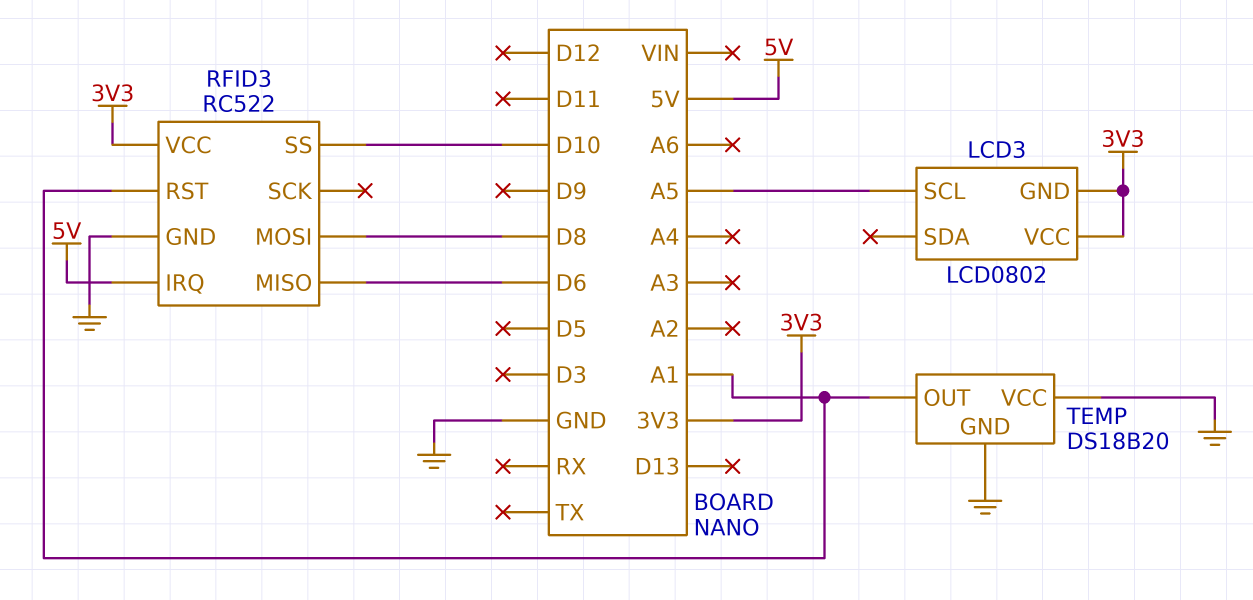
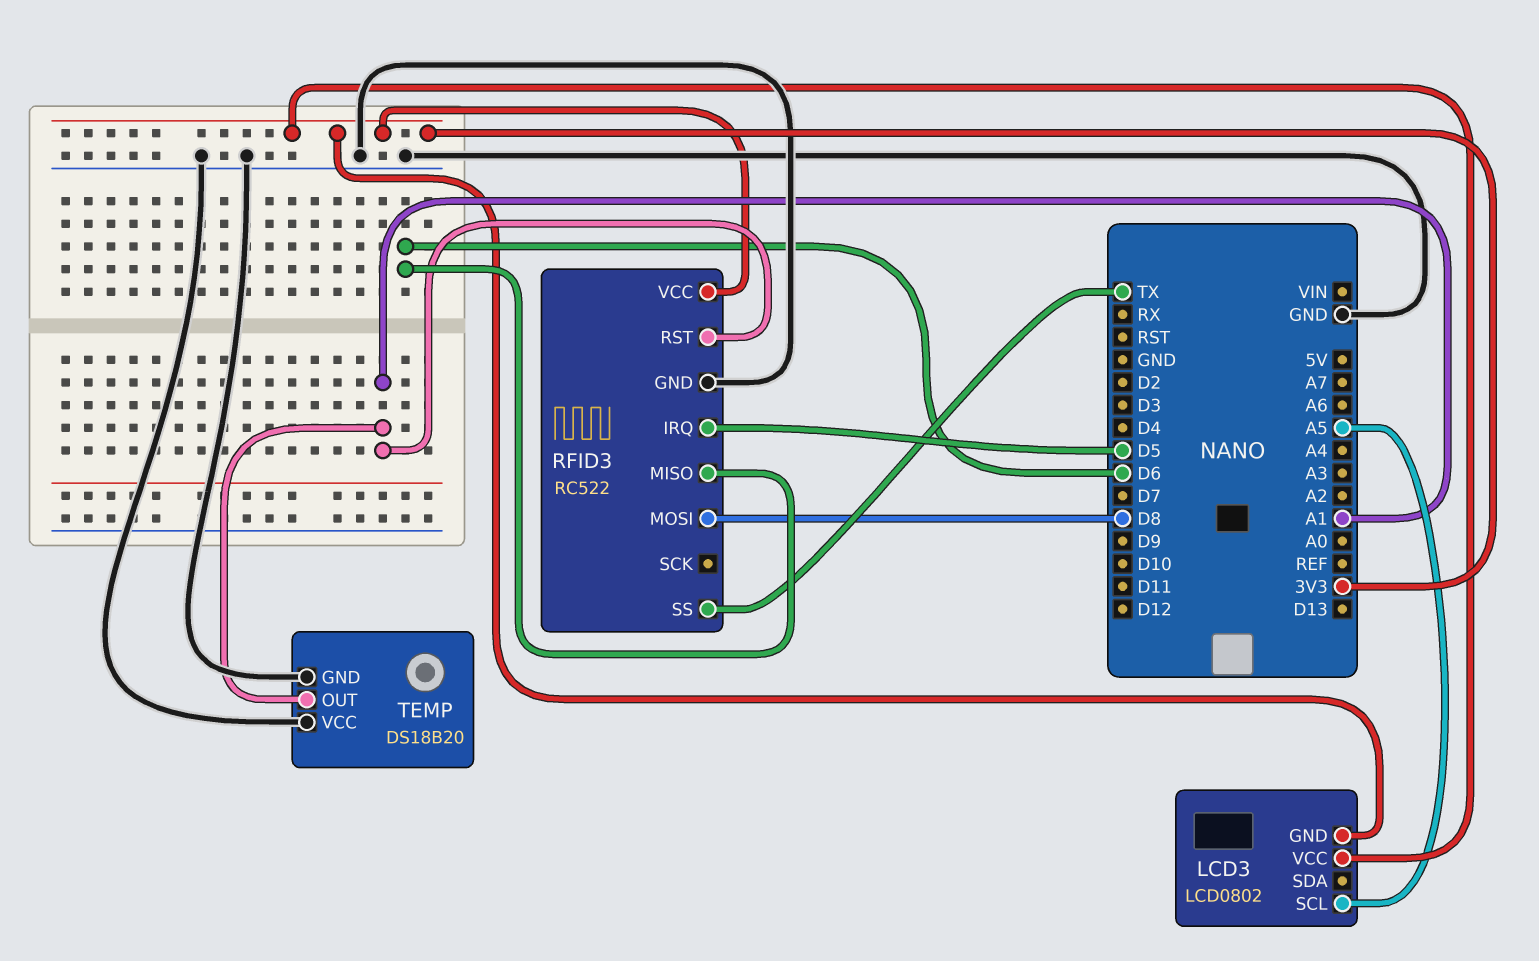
RFID3 pin IRQ: 5V -> D5
RFID3 pin SS: D10 -> TX

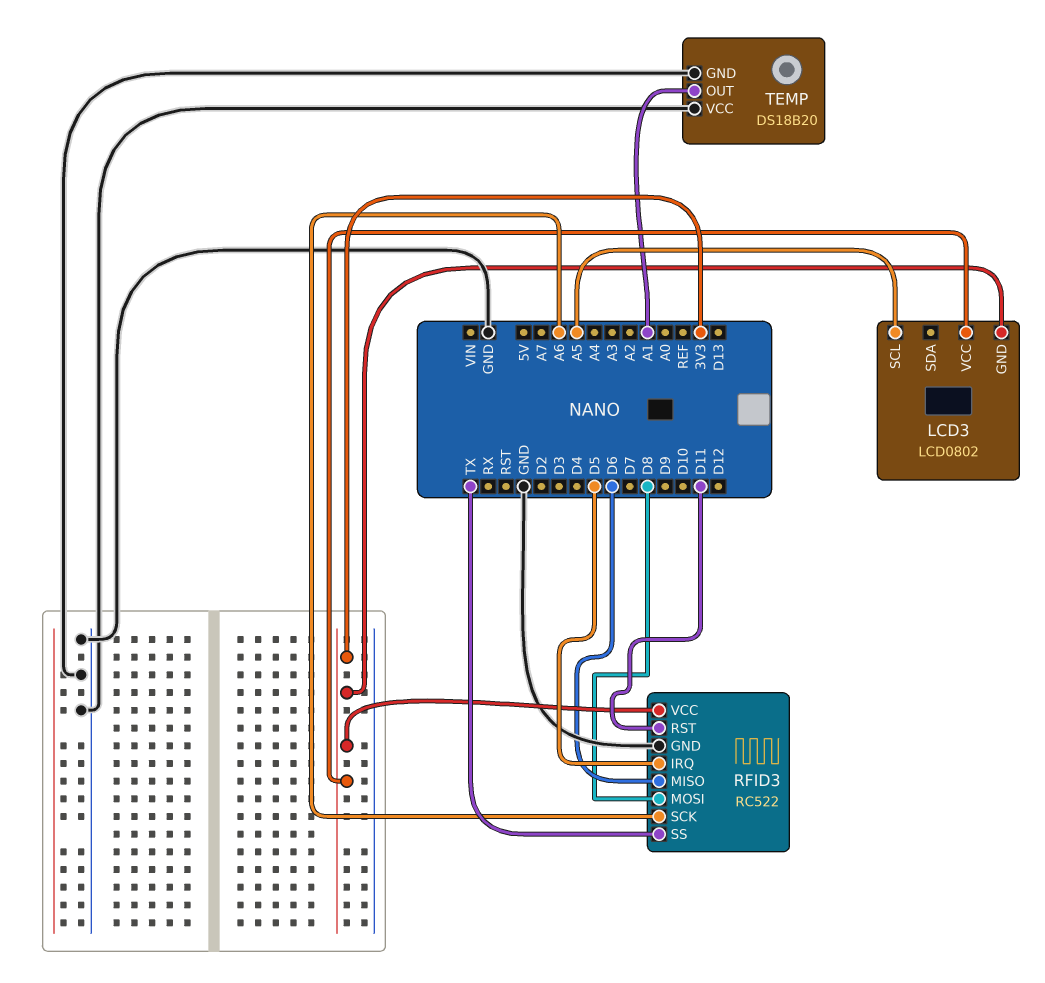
RFID3 pin RST: A1 -> D11
RFID3 pin SCK: none -> A6

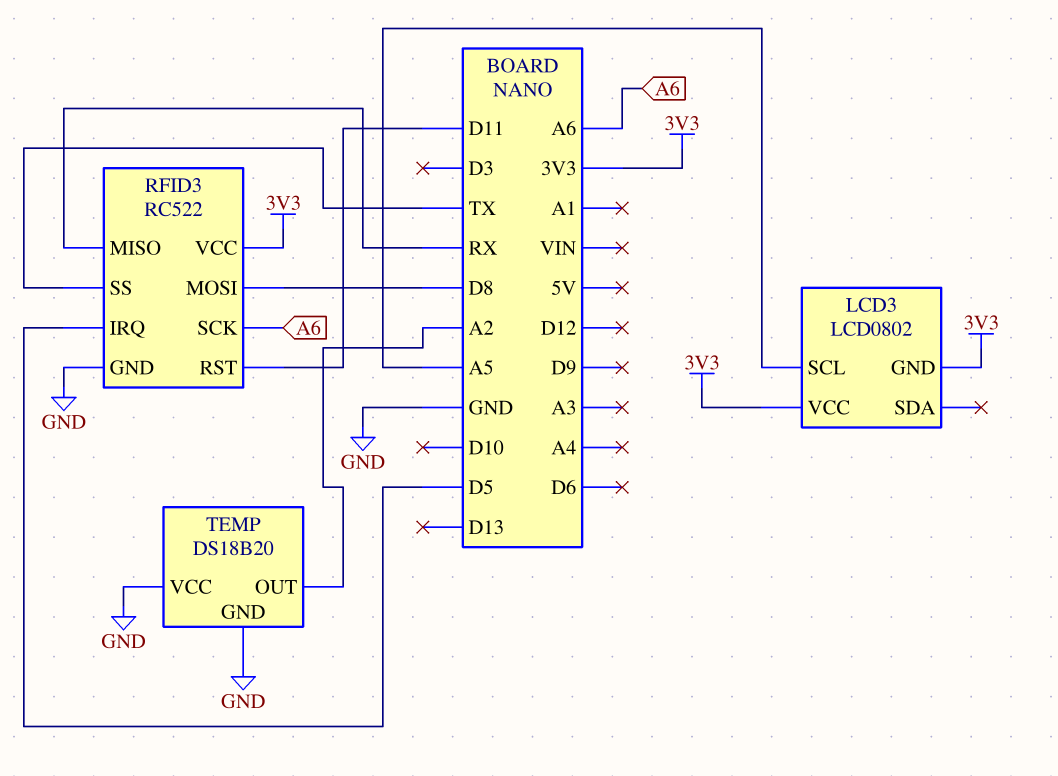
RFID3 pin MISO: D6 -> RX
TEMP pin OUT: A1 -> A2

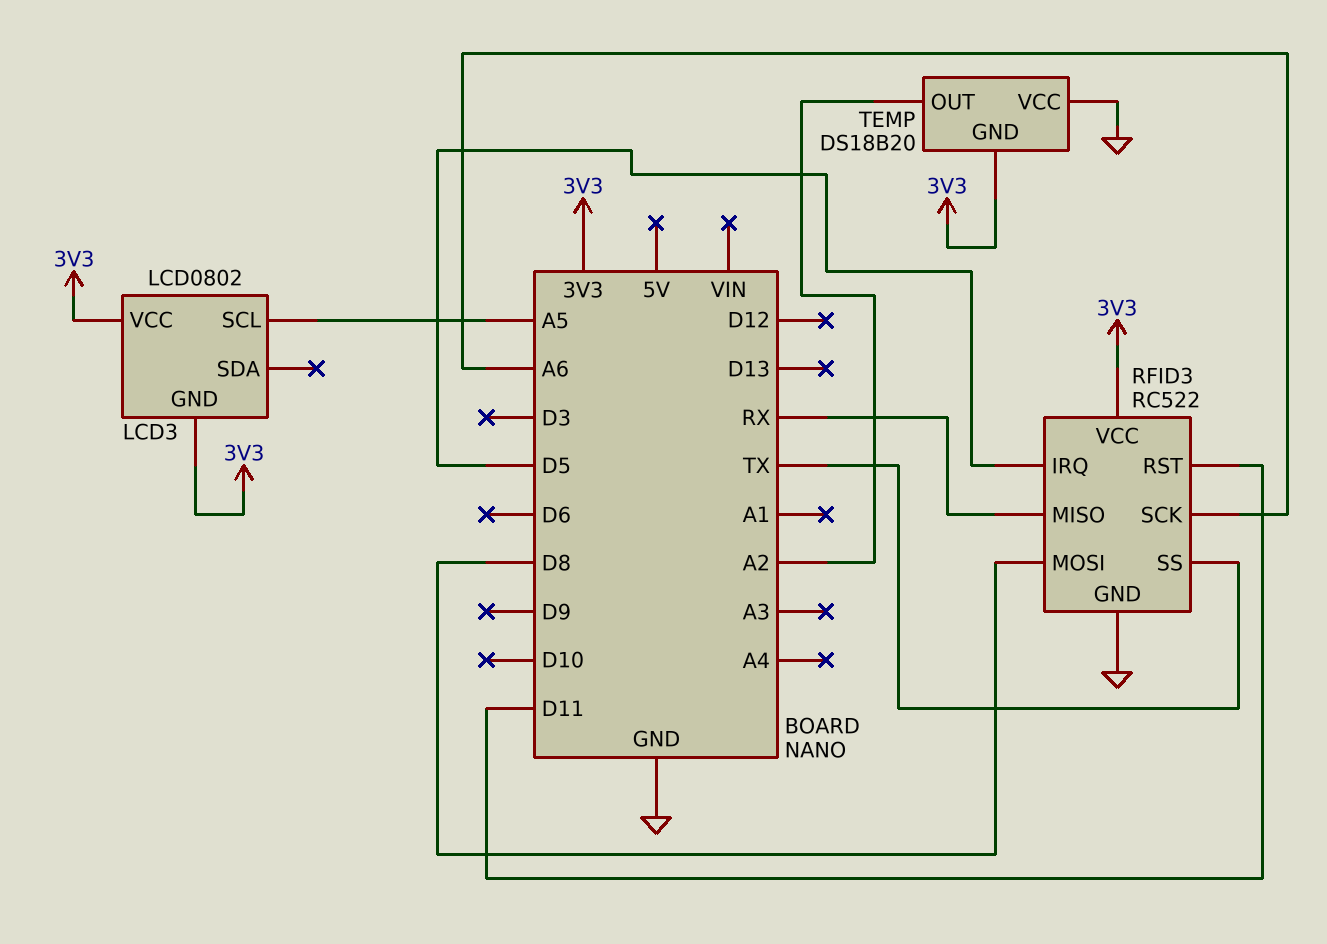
TEMP pin GND: GND -> 3V3

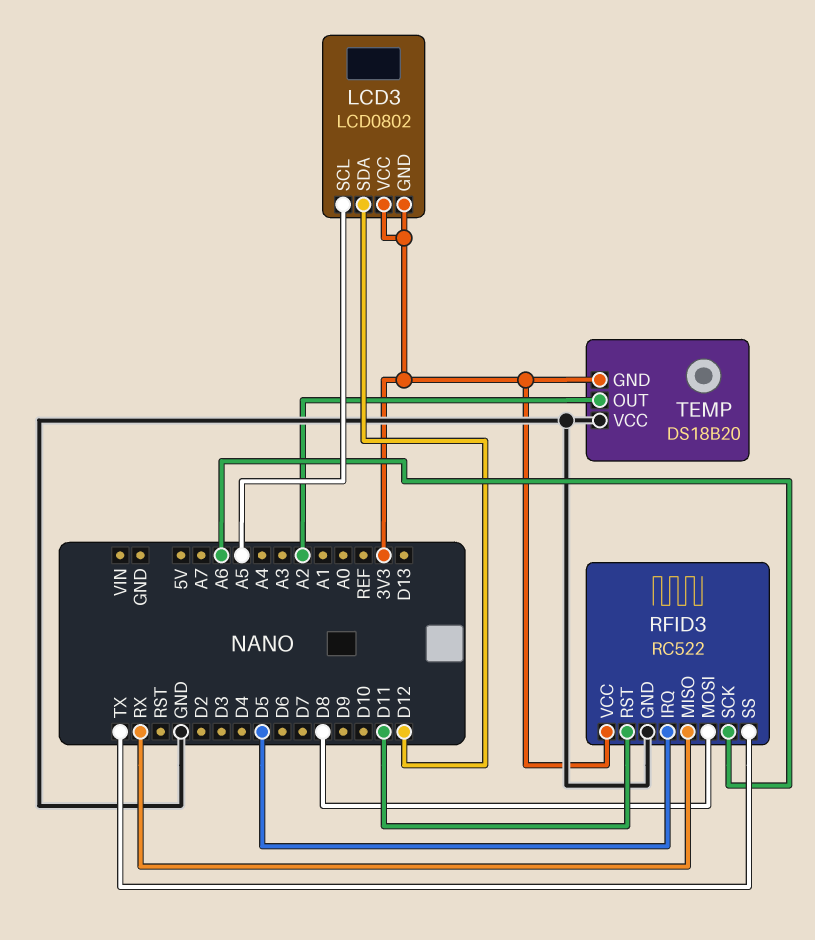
LCD3 pin SDA: none -> D12

